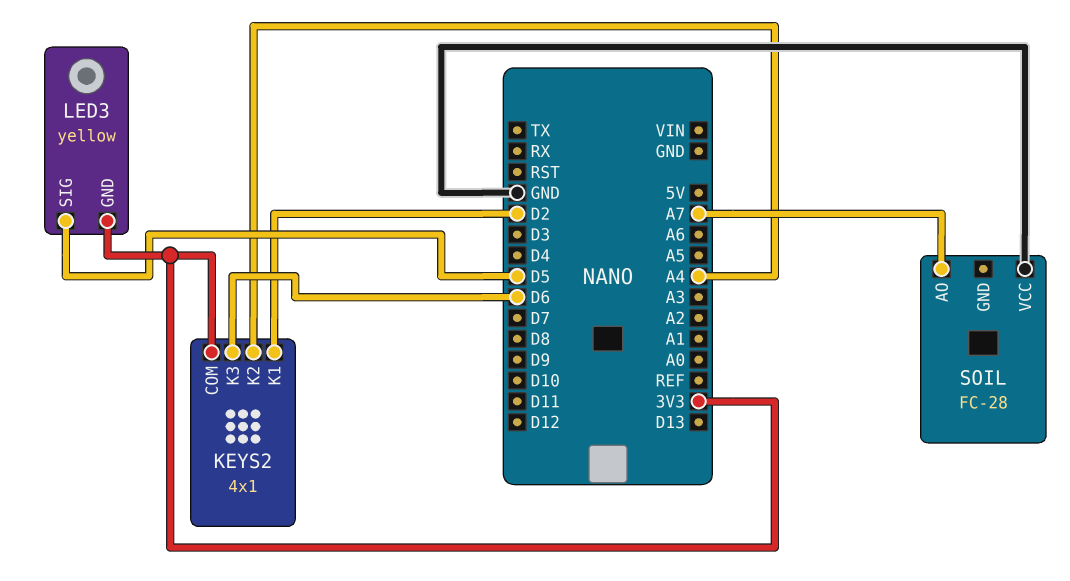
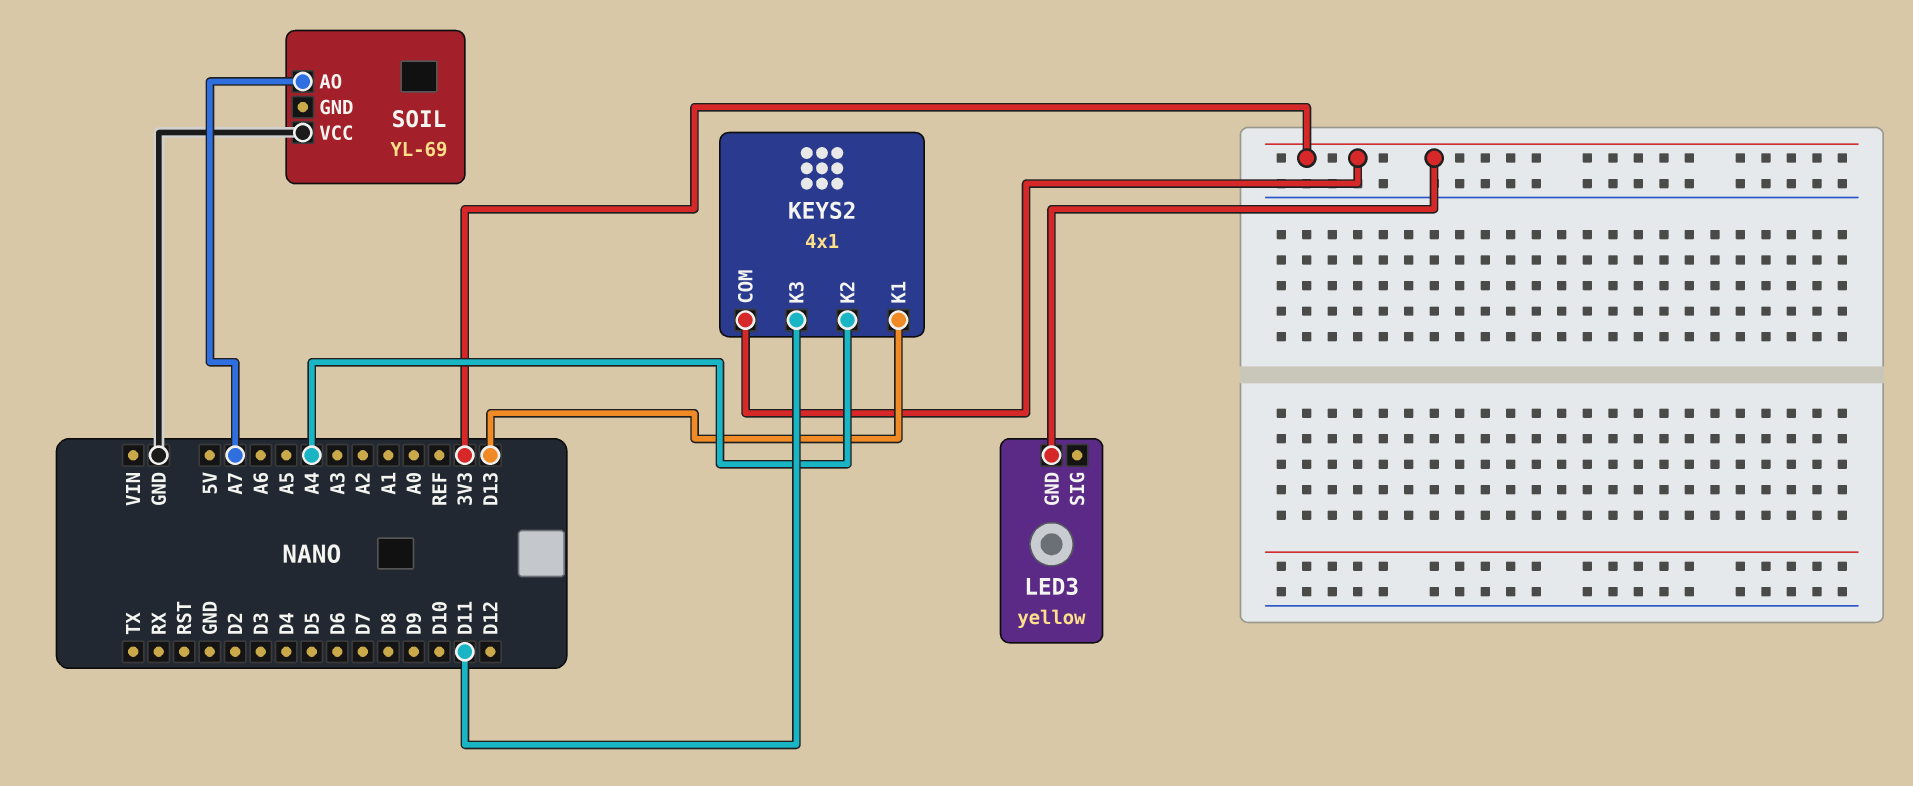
KEYS2 pin K1: D2 -> D13
KEYS2 pin K3: D6 -> D11
LED3 pin SIG: D5 -> none
SOIL: FC-28 -> YL-69

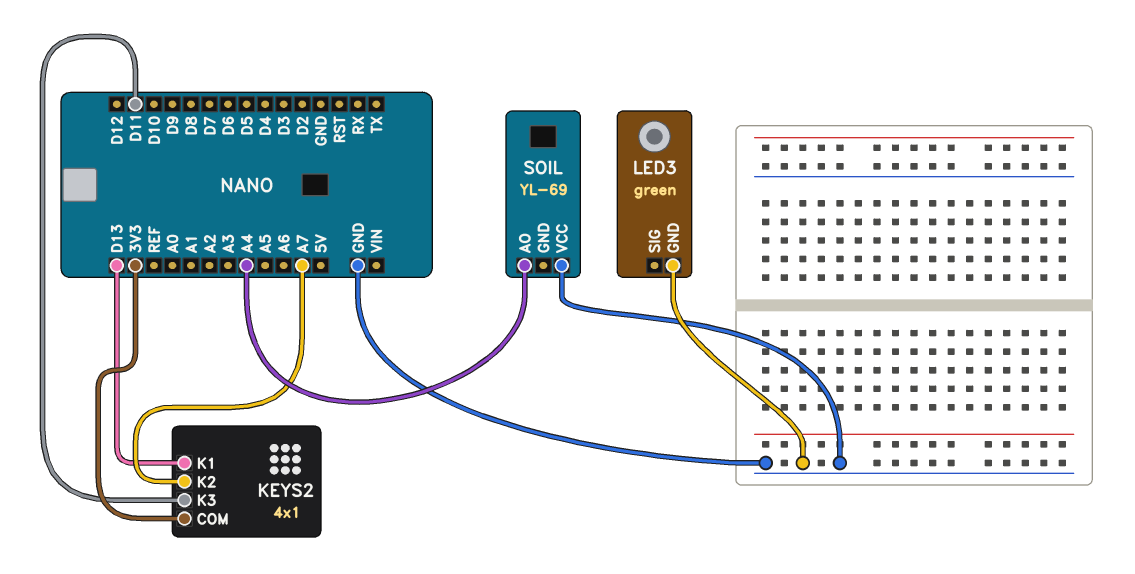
KEYS2 pin K2: A4 -> A7
LED3: yellow -> green
LED3 pin GND: 3V3 -> GND
SOIL pin AO: A7 -> A4

